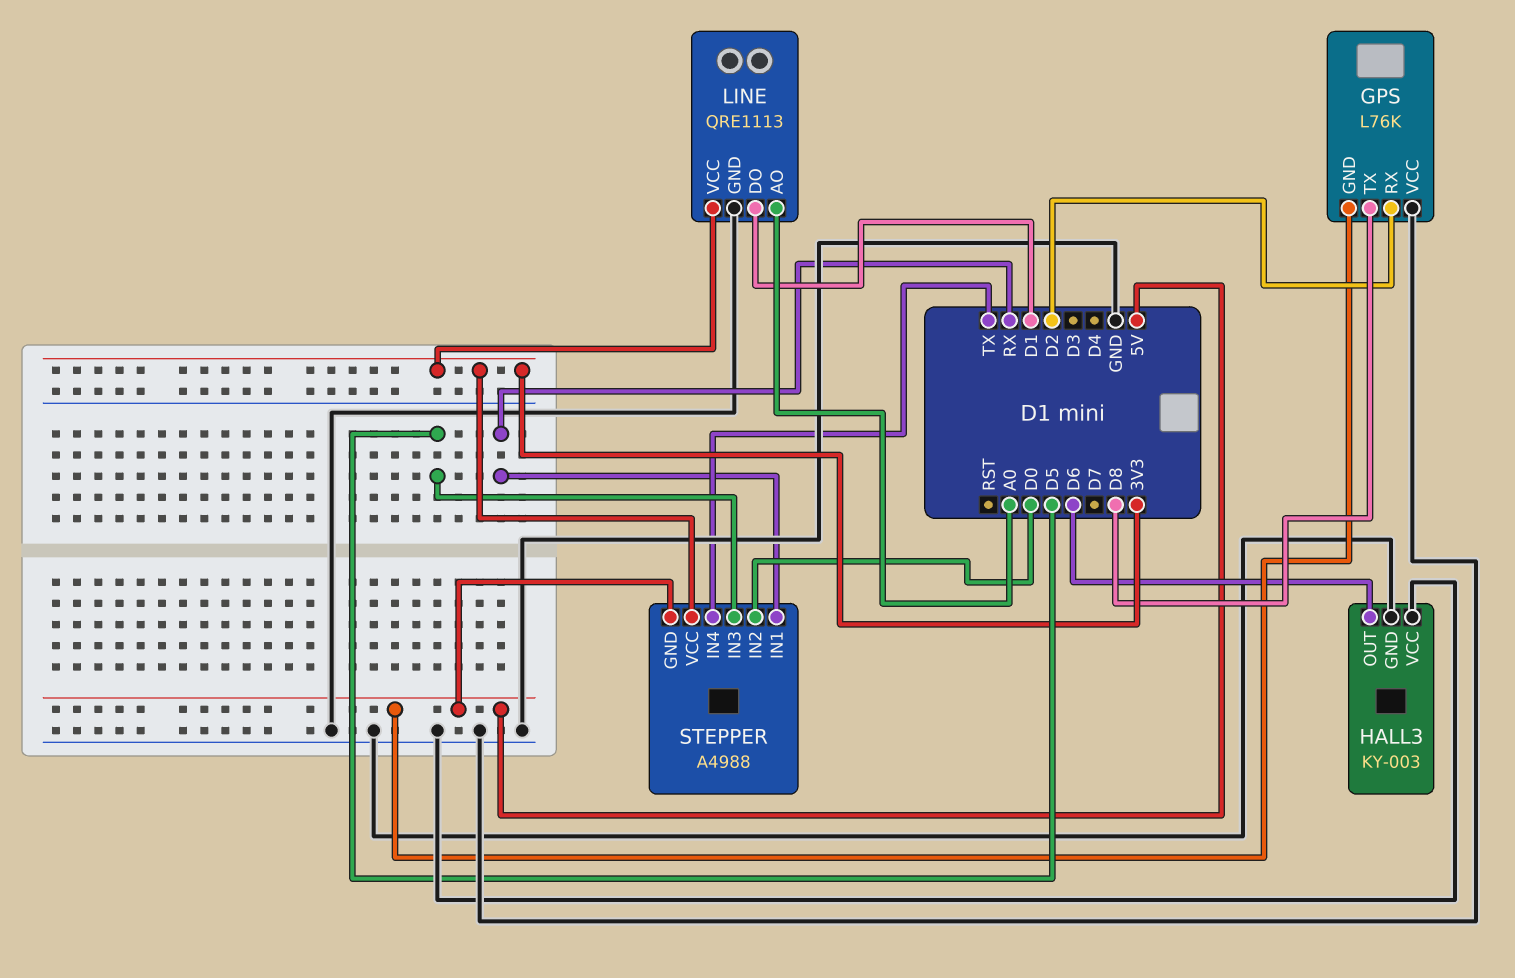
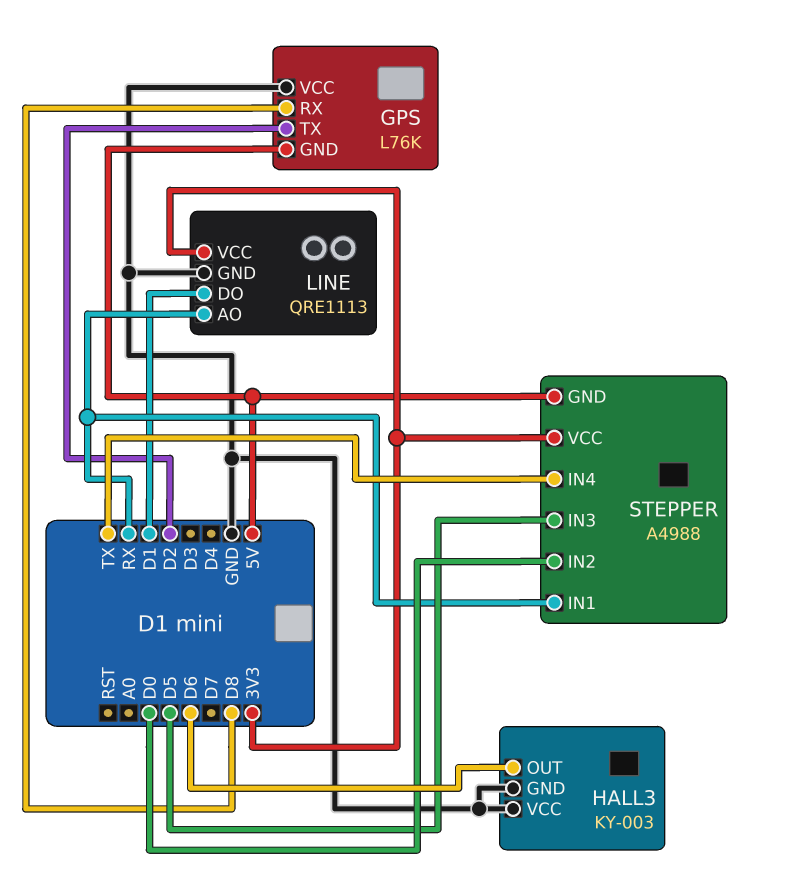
GPS pin RX: D2 -> D8
GPS pin TX: D8 -> D2
LINE pin AO: A0 -> RX

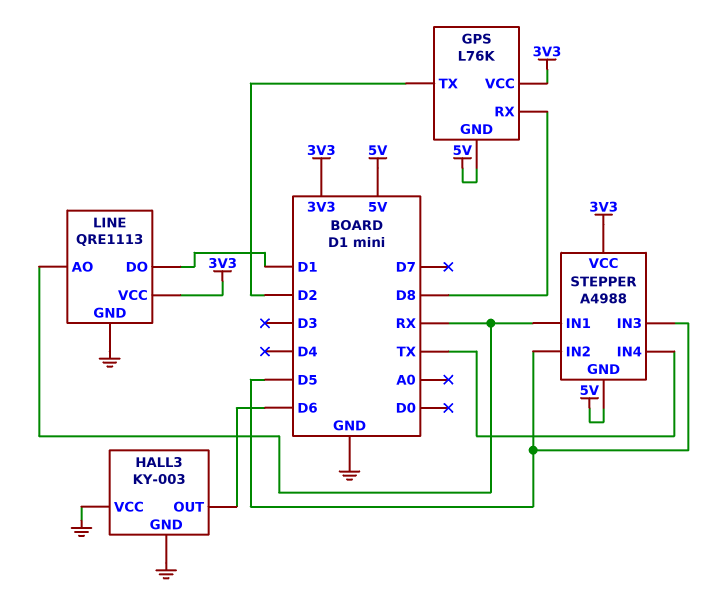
GPS pin VCC: GND -> 3V3
STEPPER pin IN2: D0 -> D5

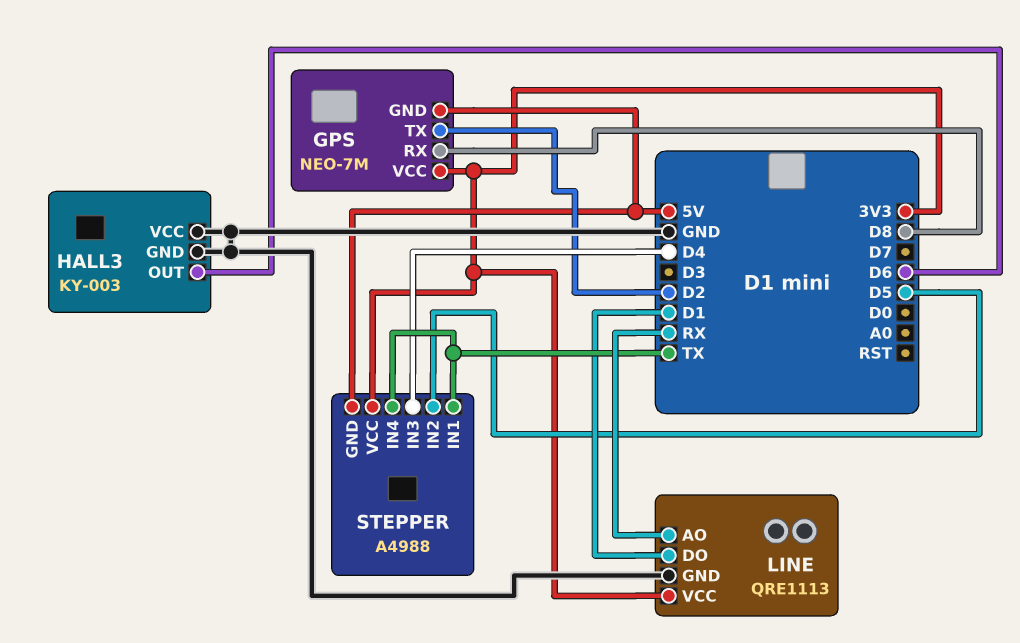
GPS: L76K -> NEO-7M
STEPPER pin IN1: RX -> TX
STEPPER pin IN3: D5 -> D4

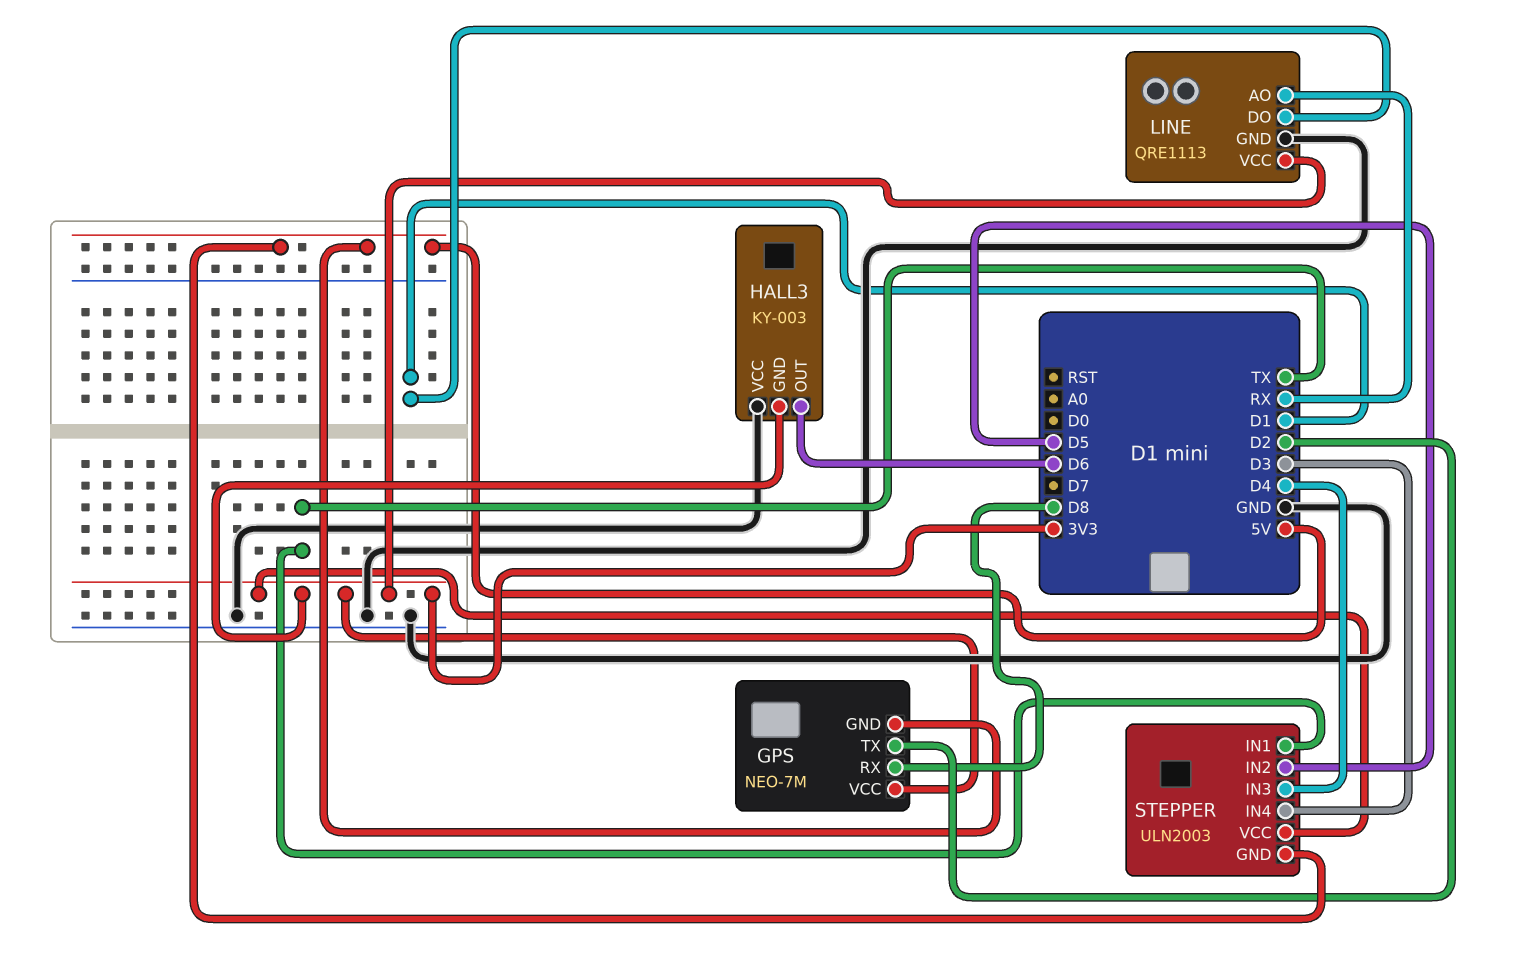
HALL3 pin GND: GND -> 3V3
STEPPER: A4988 -> ULN2003
STEPPER pin IN4: TX -> D3

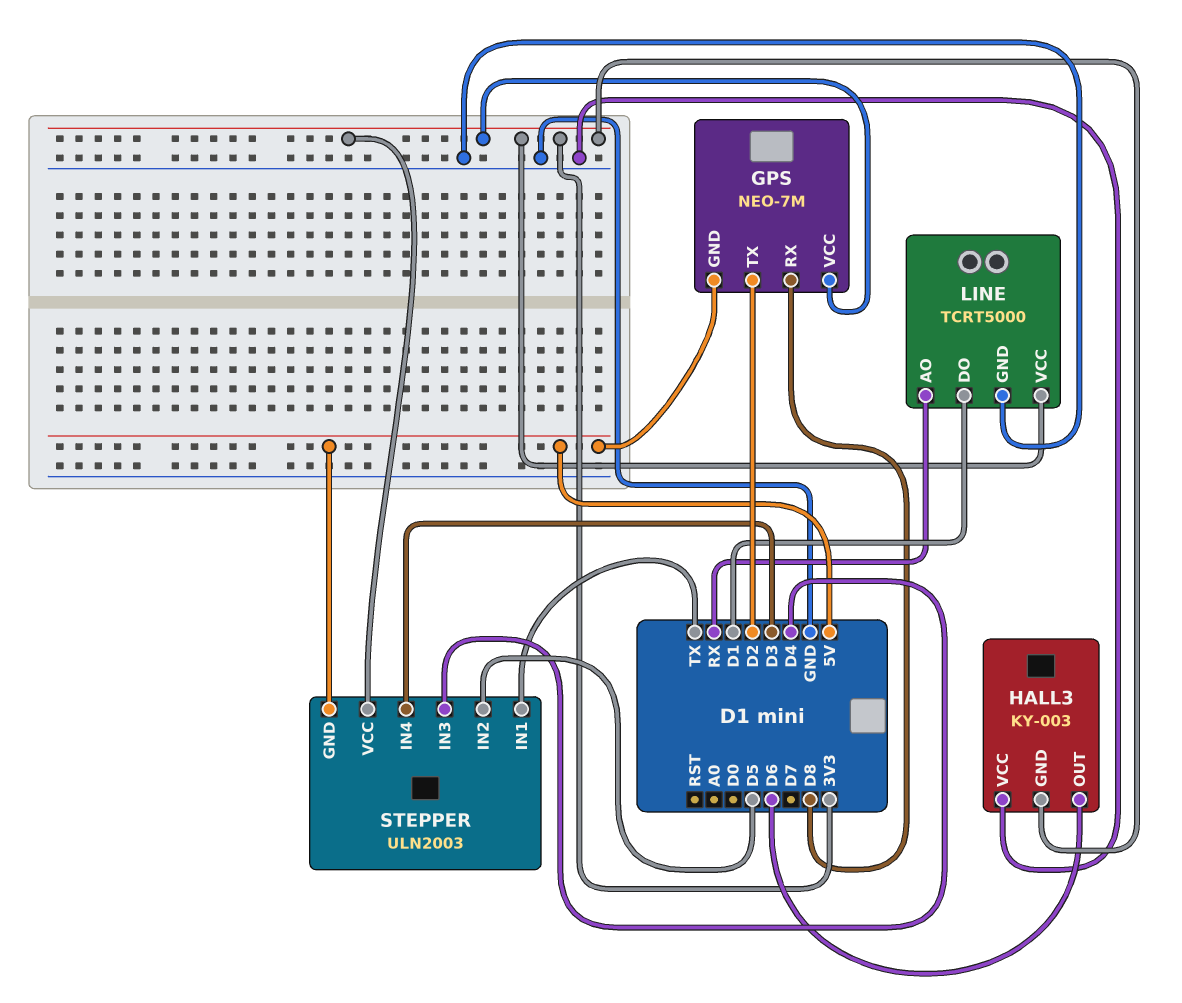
LINE: QRE1113 -> TCRT5000

